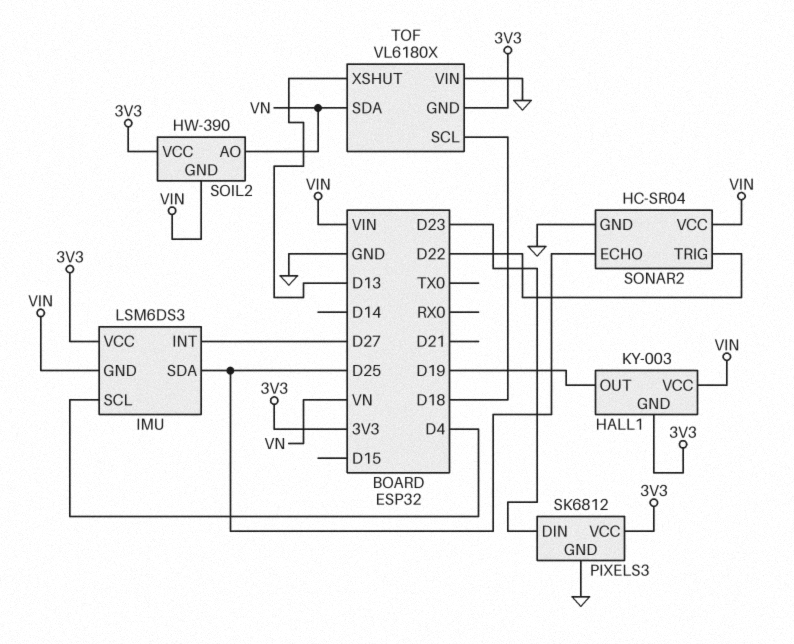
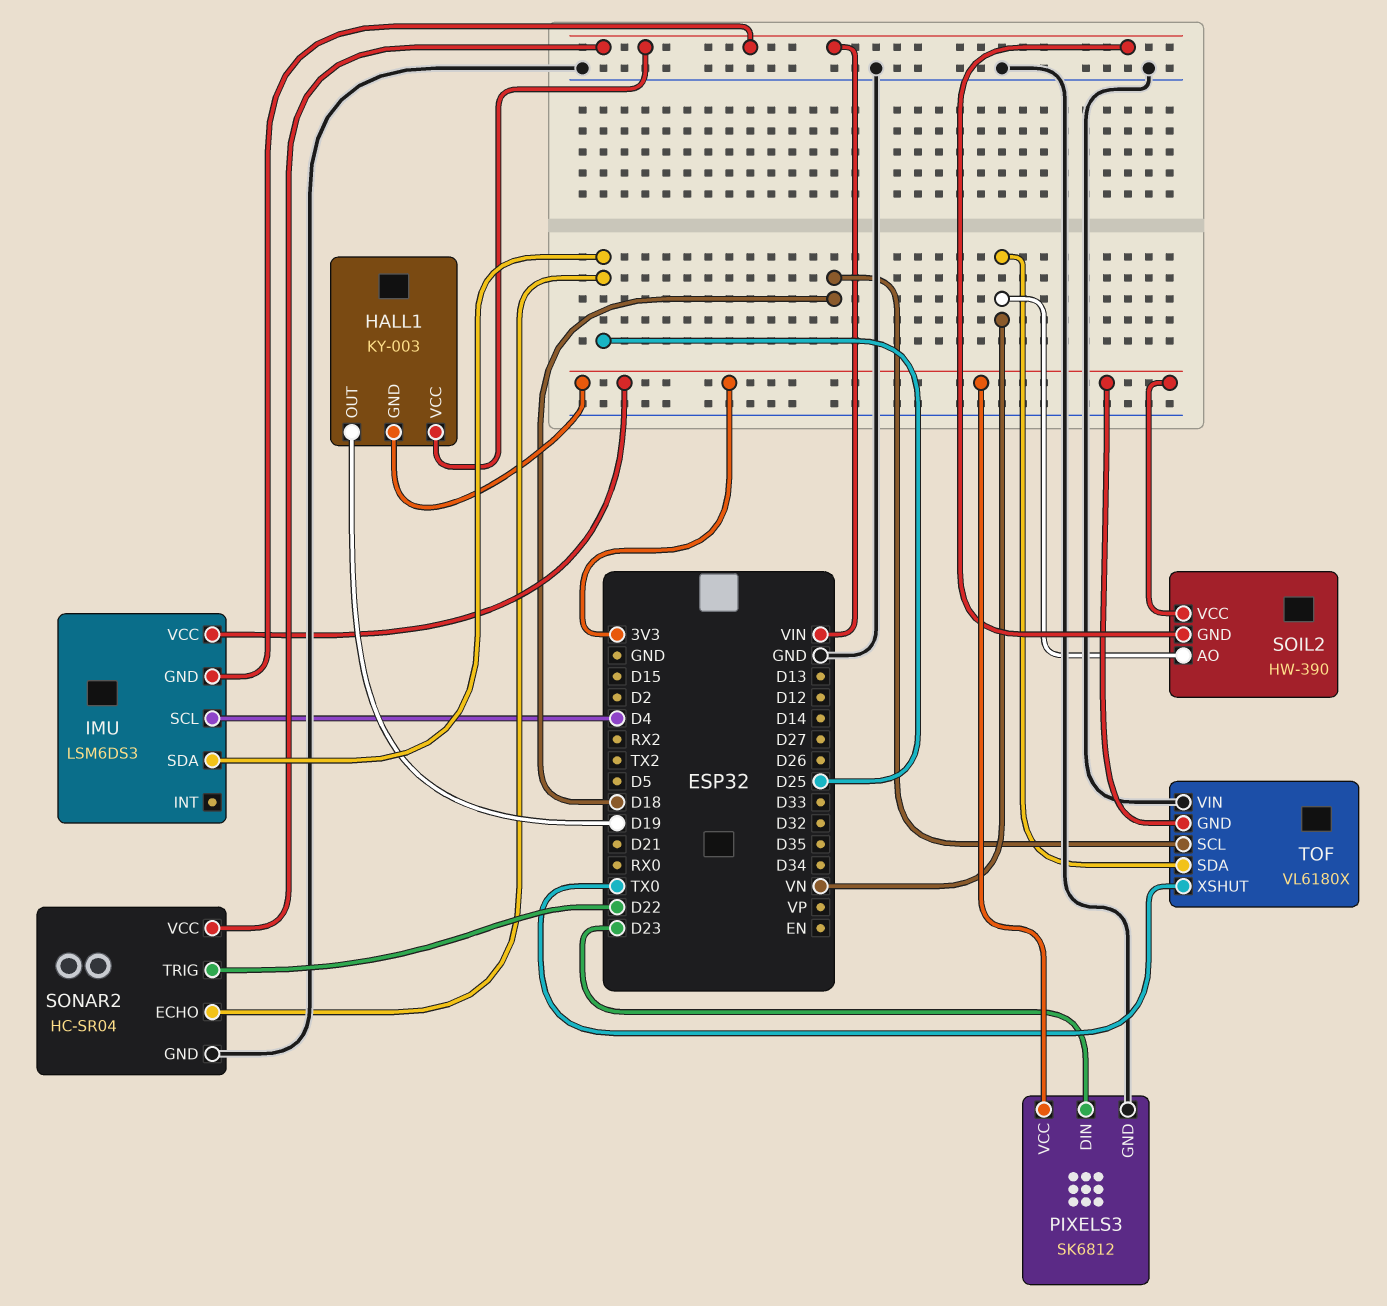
IMU pin INT: D27 -> none
TOF pin XSHUT: D13 -> TX0

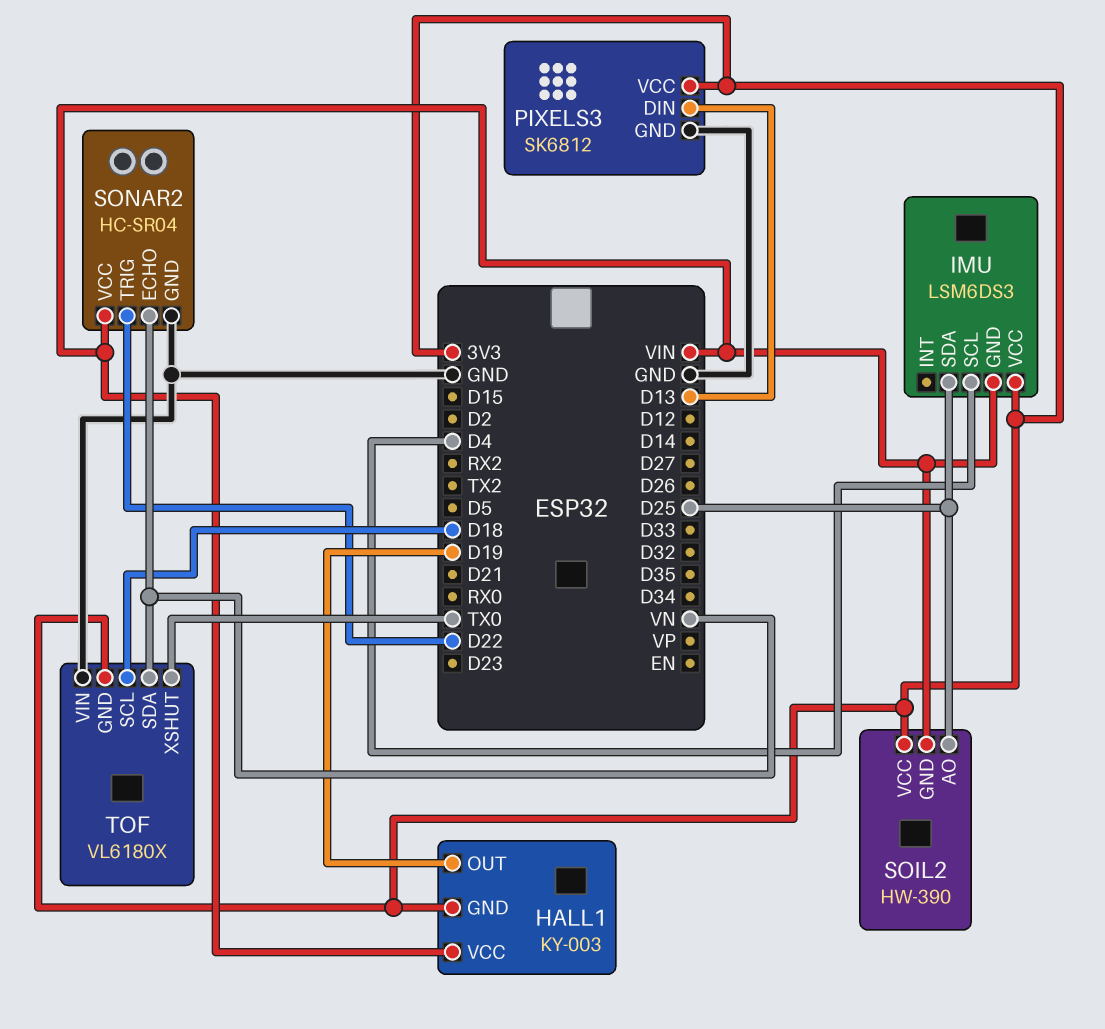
PIXELS3 pin DIN: D23 -> D13
SOIL2 pin AO: VN -> D25
SONAR2 pin ECHO: D25 -> VN

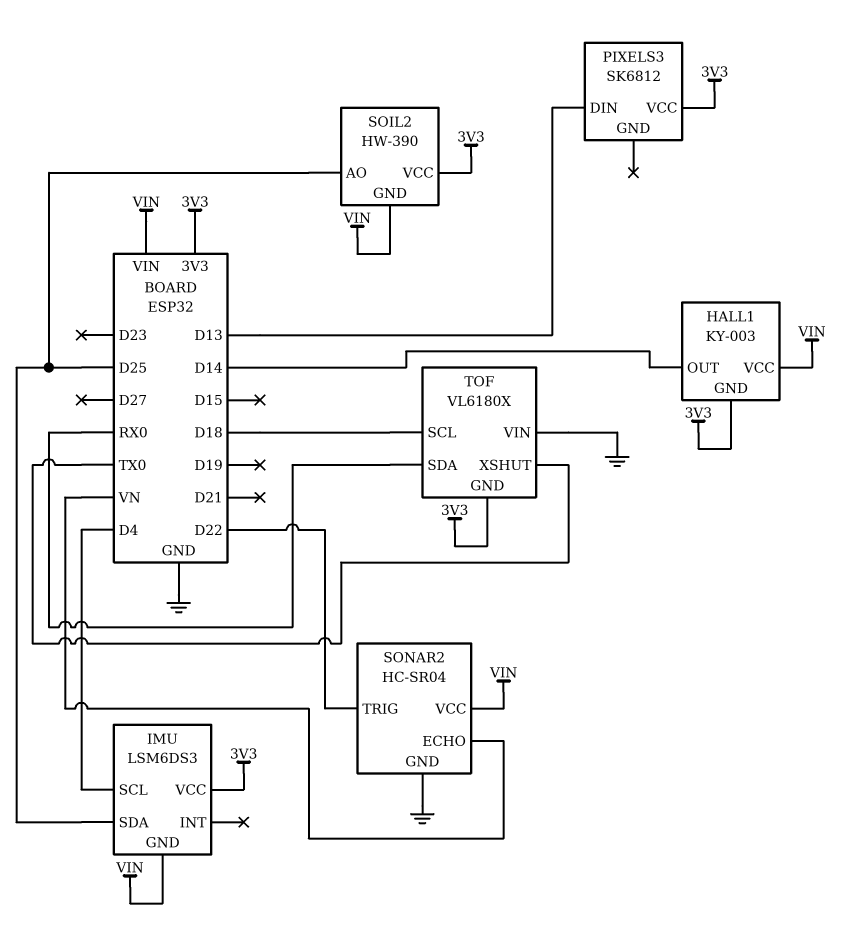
HALL1 pin OUT: D19 -> D14
PIXELS3 pin GND: GND -> none
TOF pin SDA: VN -> RX0

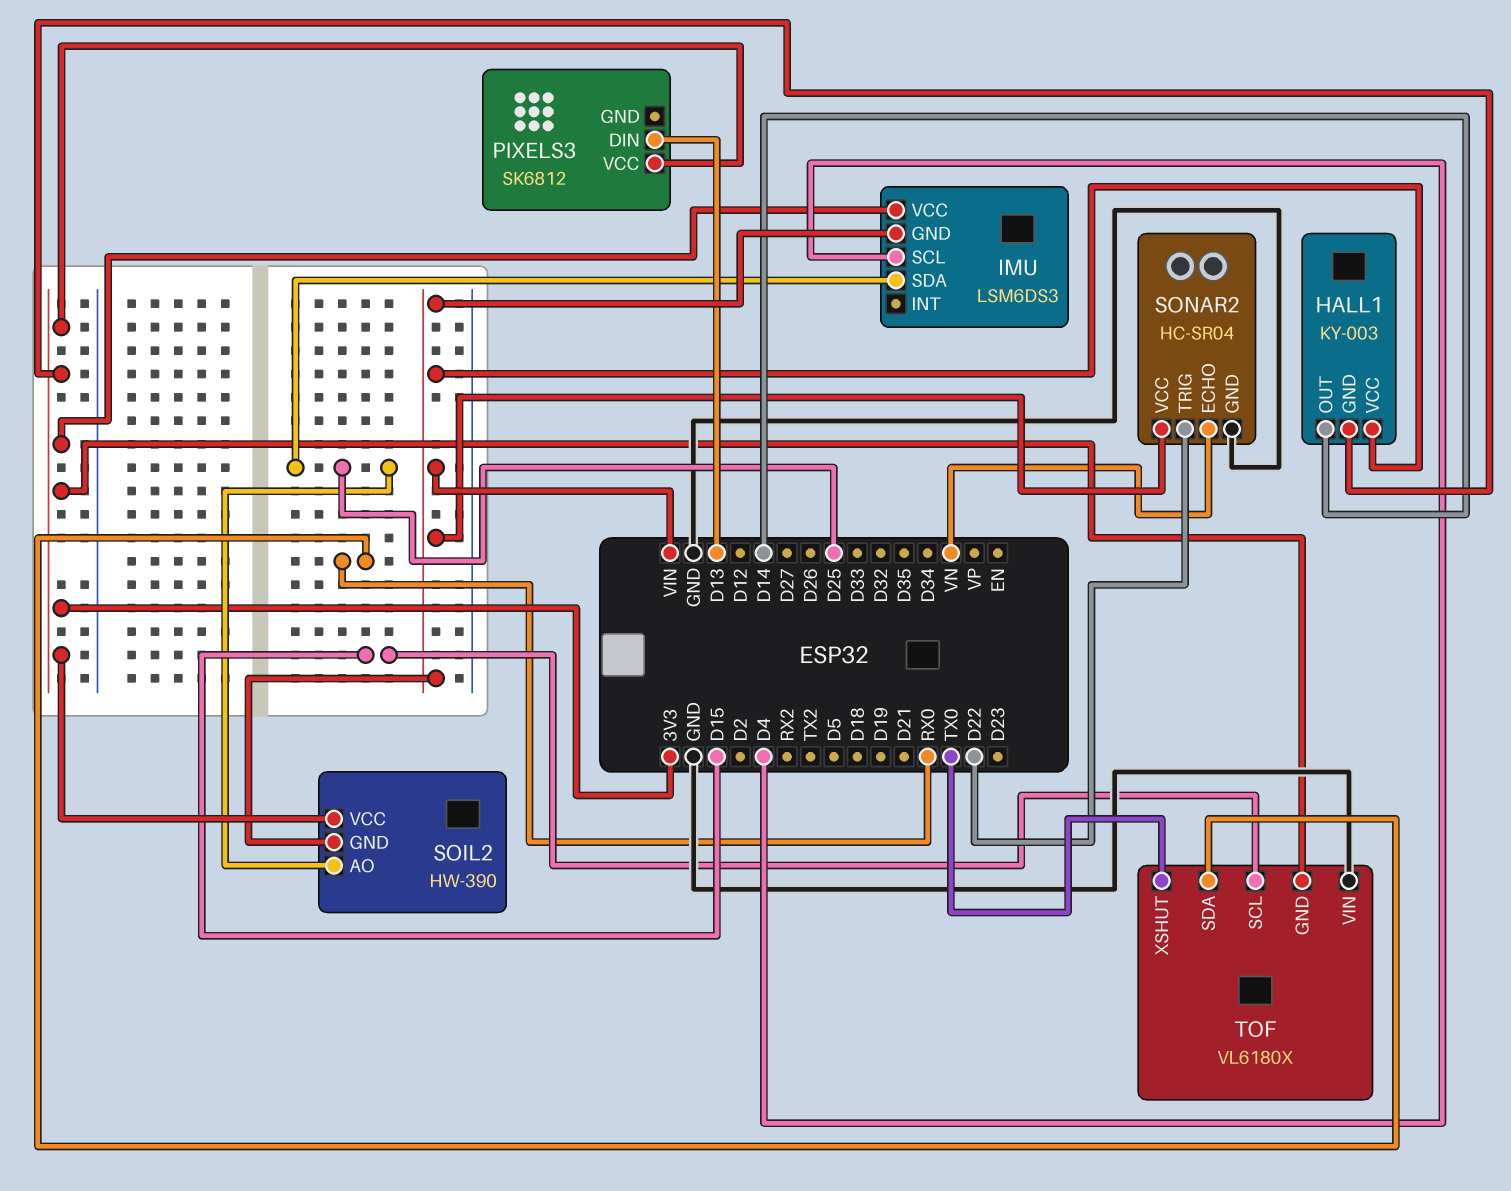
TOF pin SCL: D18 -> D15

